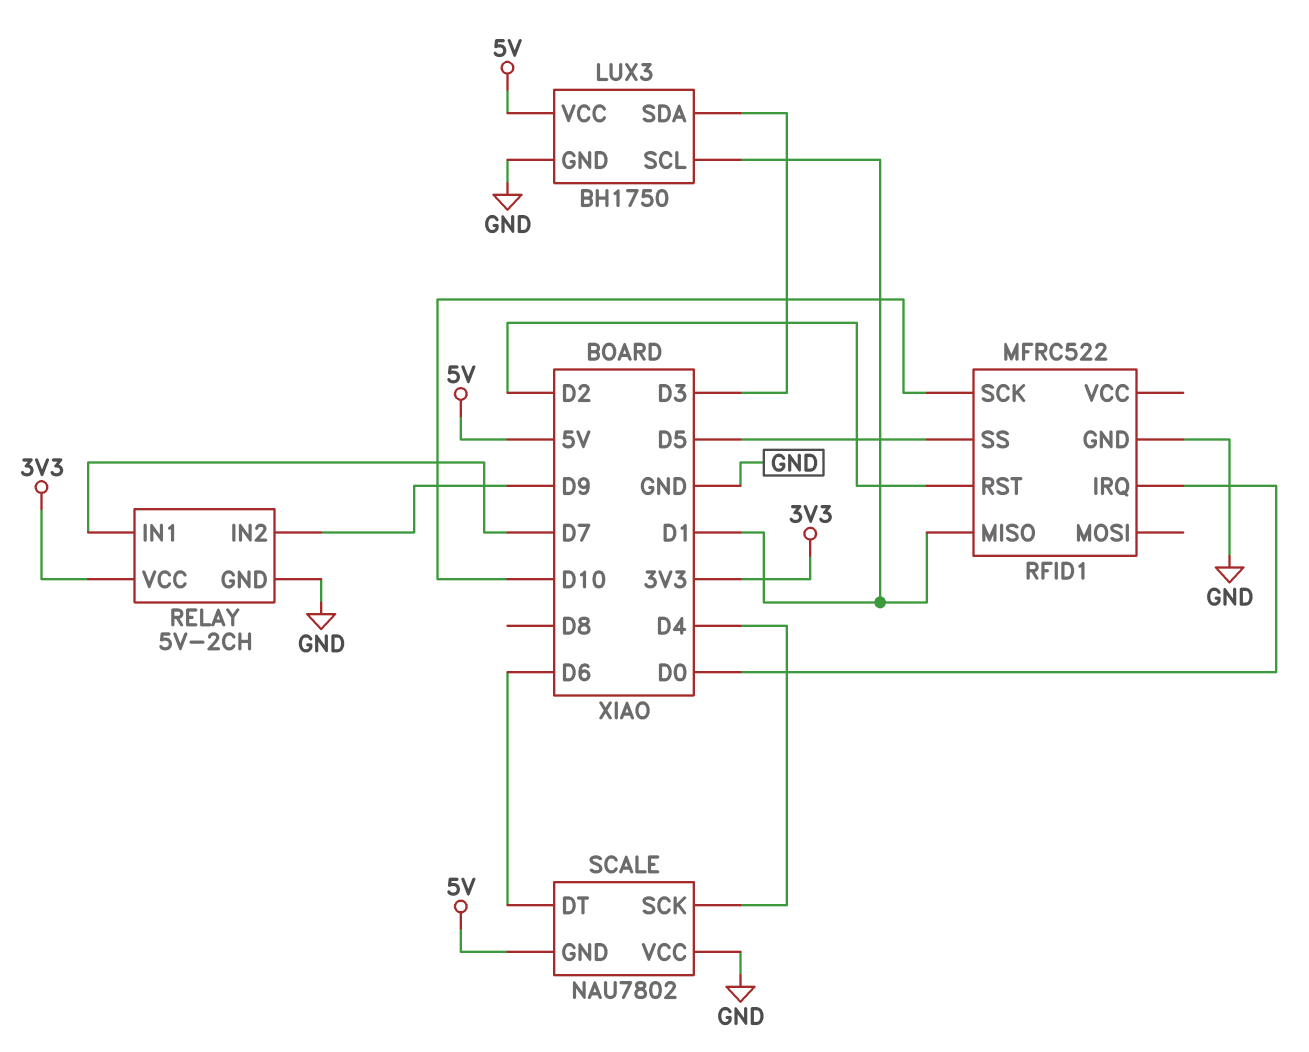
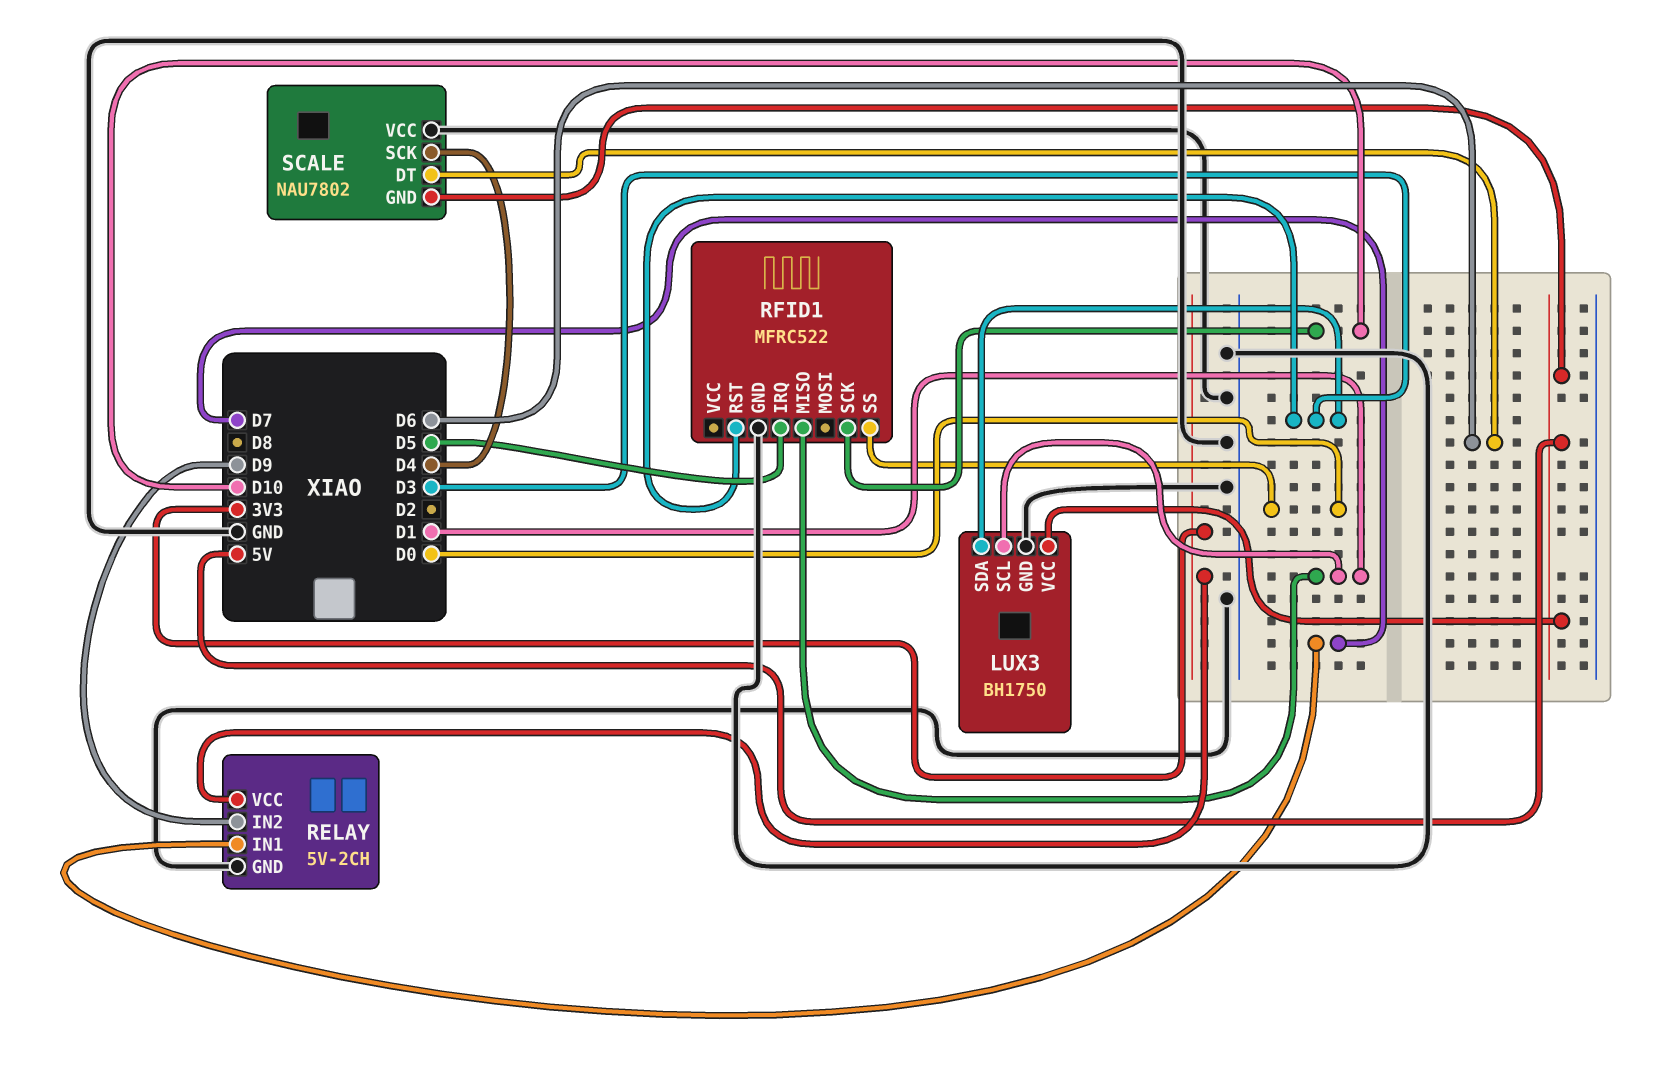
RFID1 pin IRQ: D0 -> D5
RFID1 pin RST: D2 -> D3
RFID1 pin SS: D5 -> D0

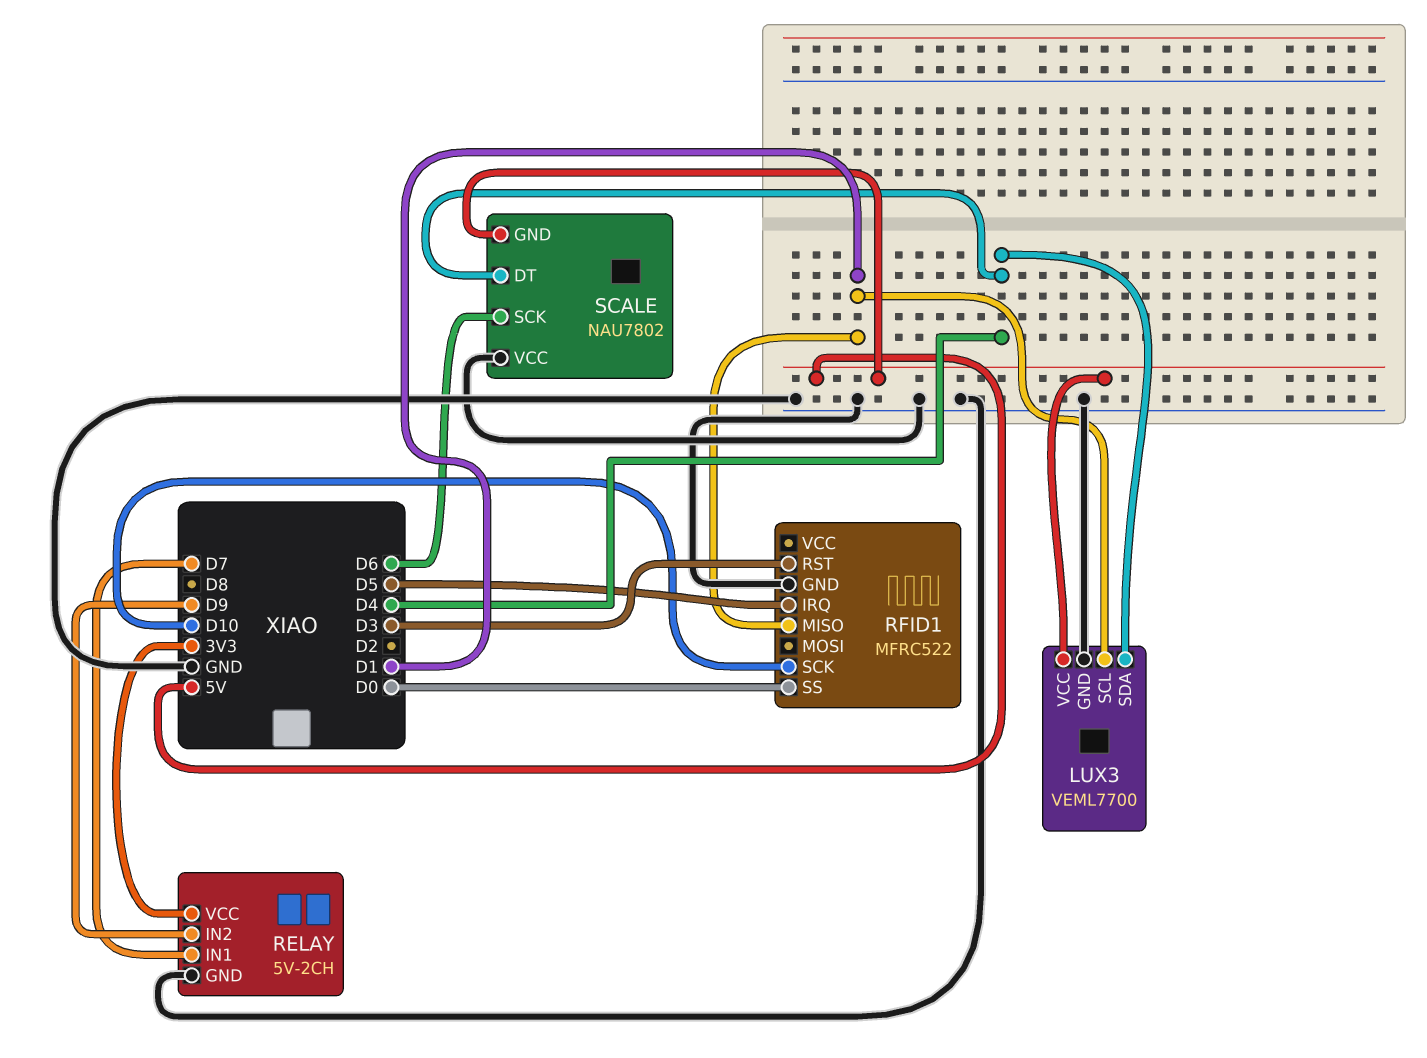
LUX3: BH1750 -> VEML7700
LUX3 pin SDA: D3 -> D4
SCALE pin DT: D6 -> D4
SCALE pin SCK: D4 -> D6

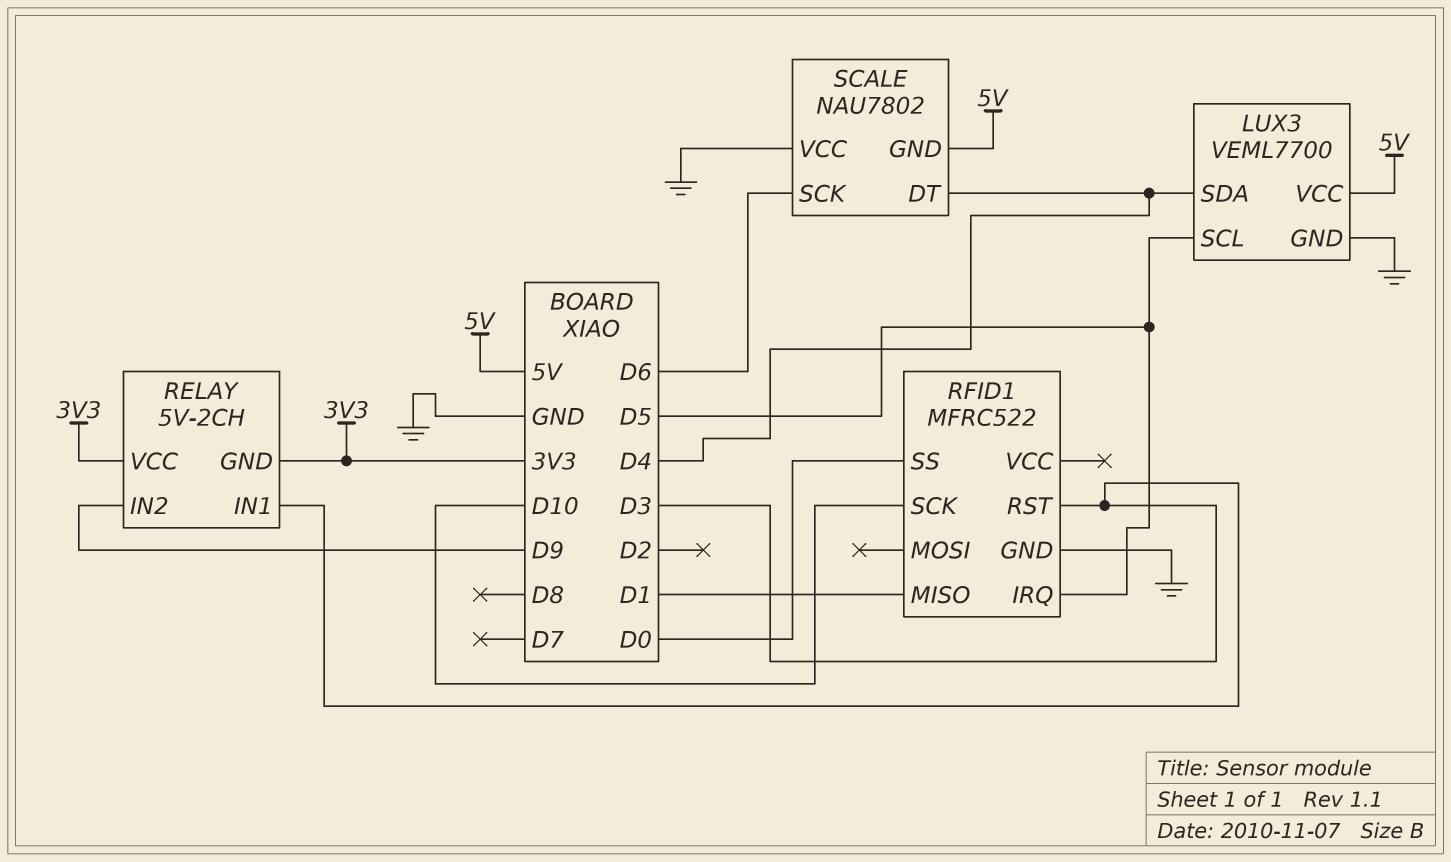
LUX3 pin SCL: D1 -> D5
RELAY pin GND: GND -> 3V3
RELAY pin IN1: D7 -> D3

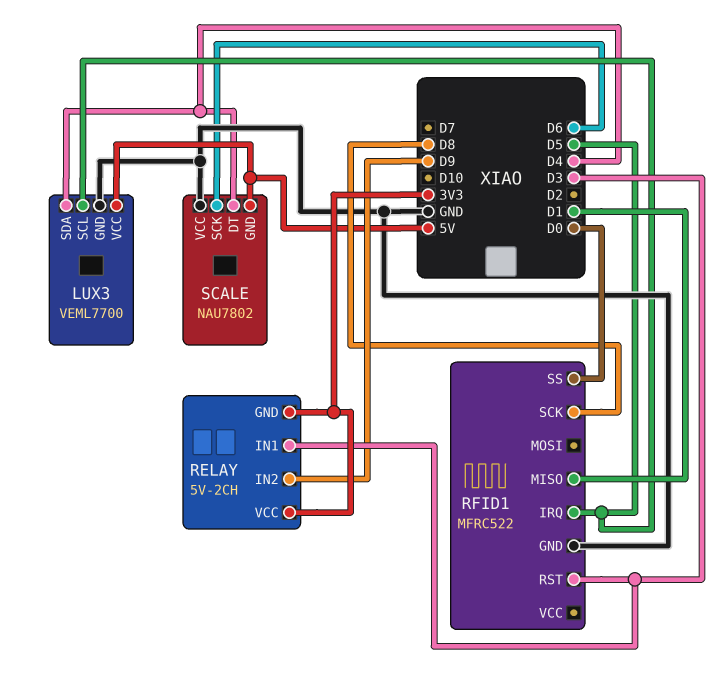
RFID1 pin SCK: D10 -> D8

